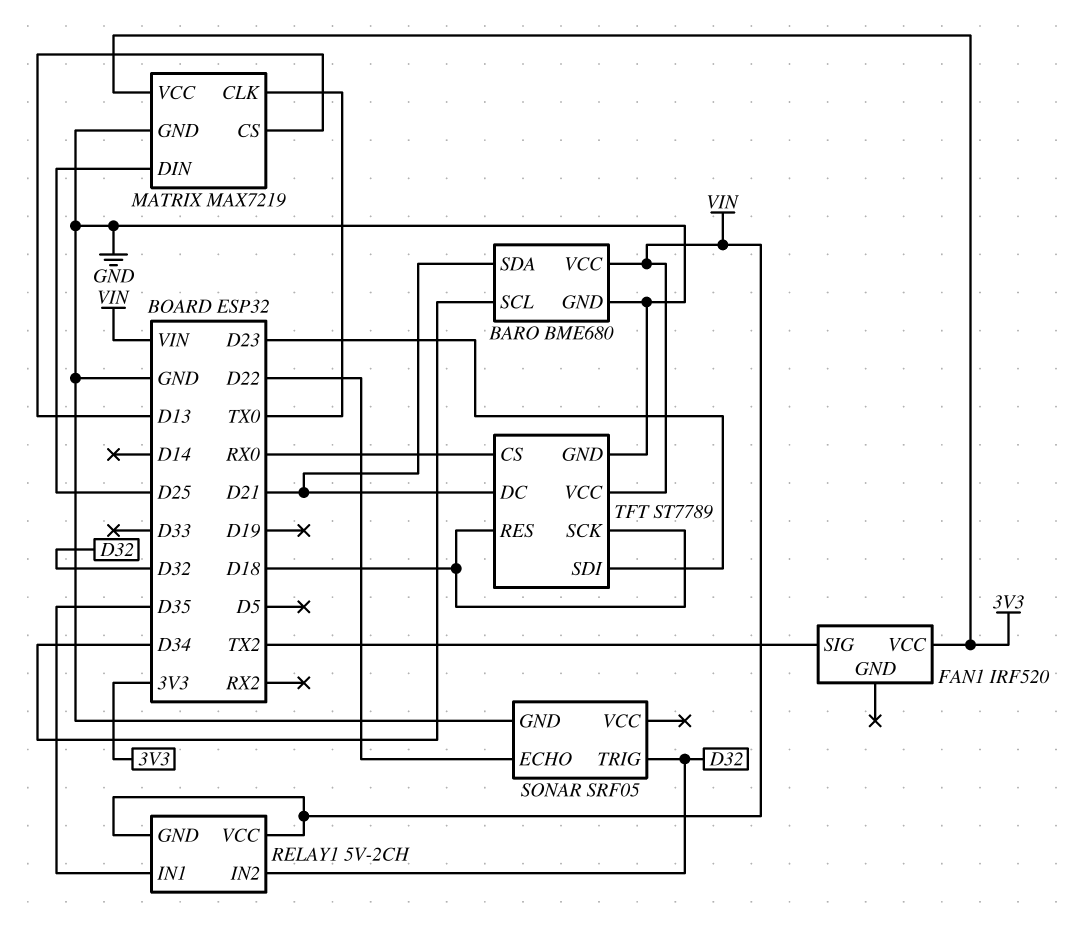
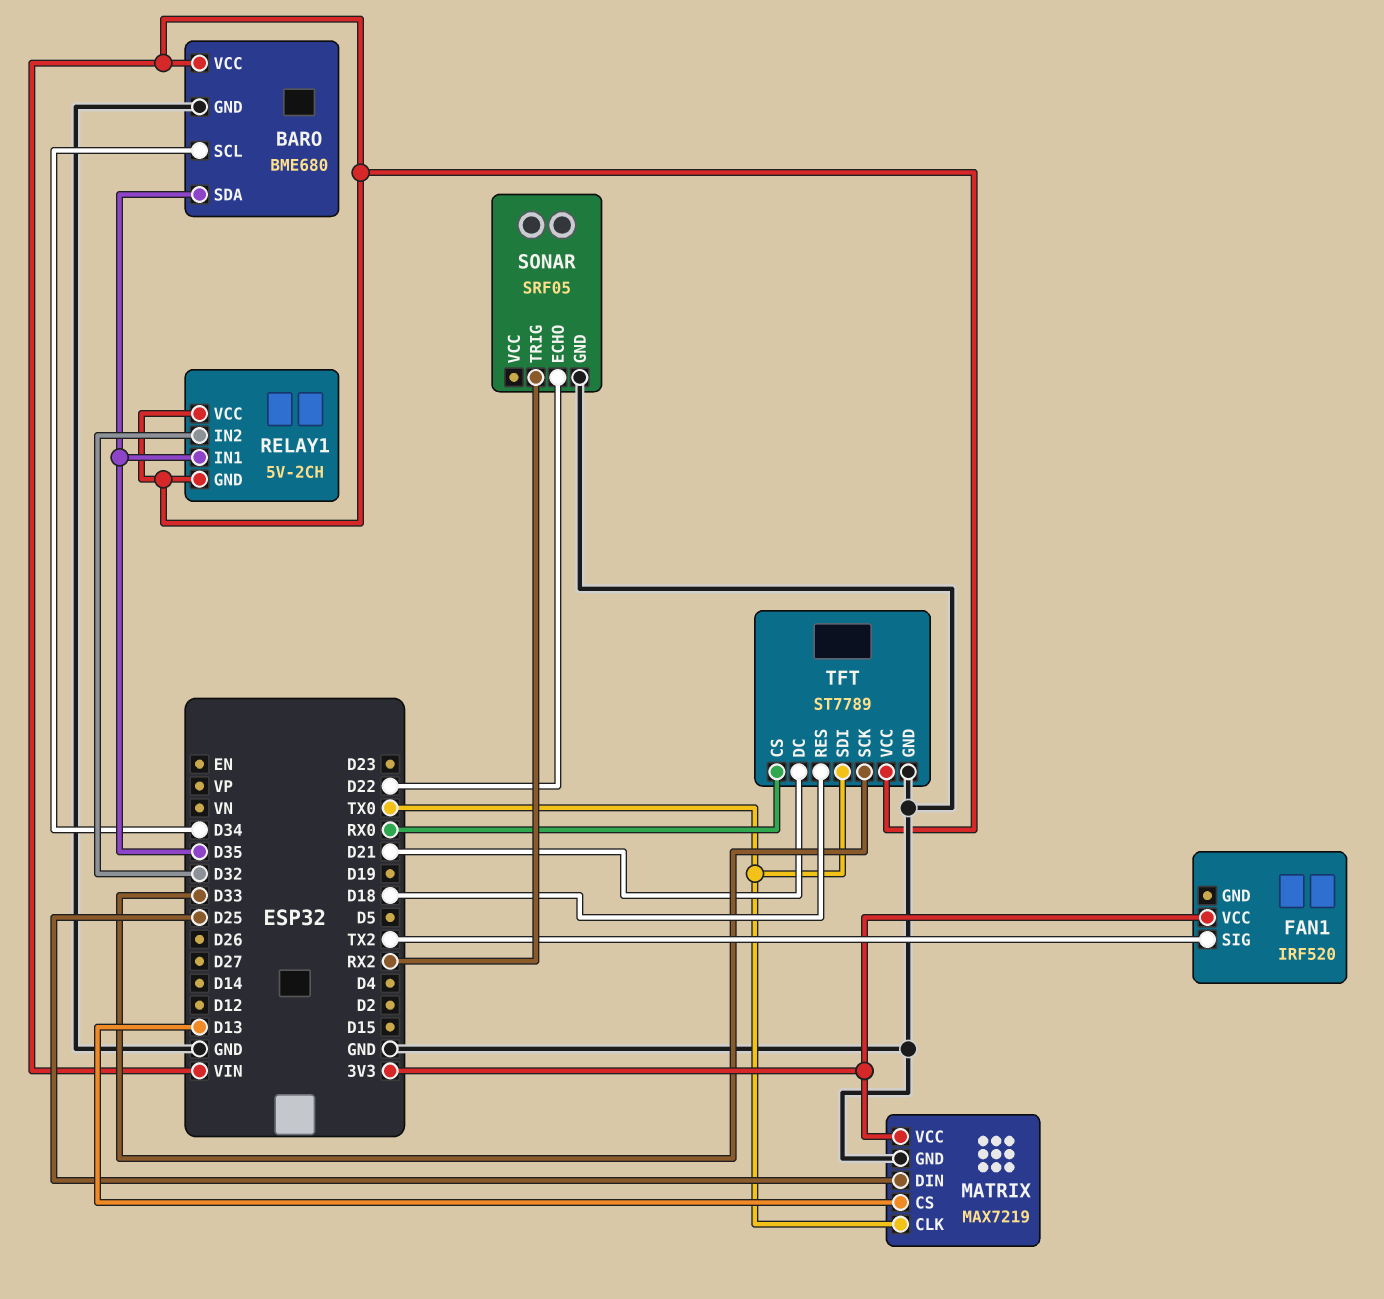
BARO pin SDA: D21 -> D35
SONAR pin TRIG: D32 -> RX2
TFT pin SCK: D18 -> D33
TFT pin SDI: D23 -> TX0

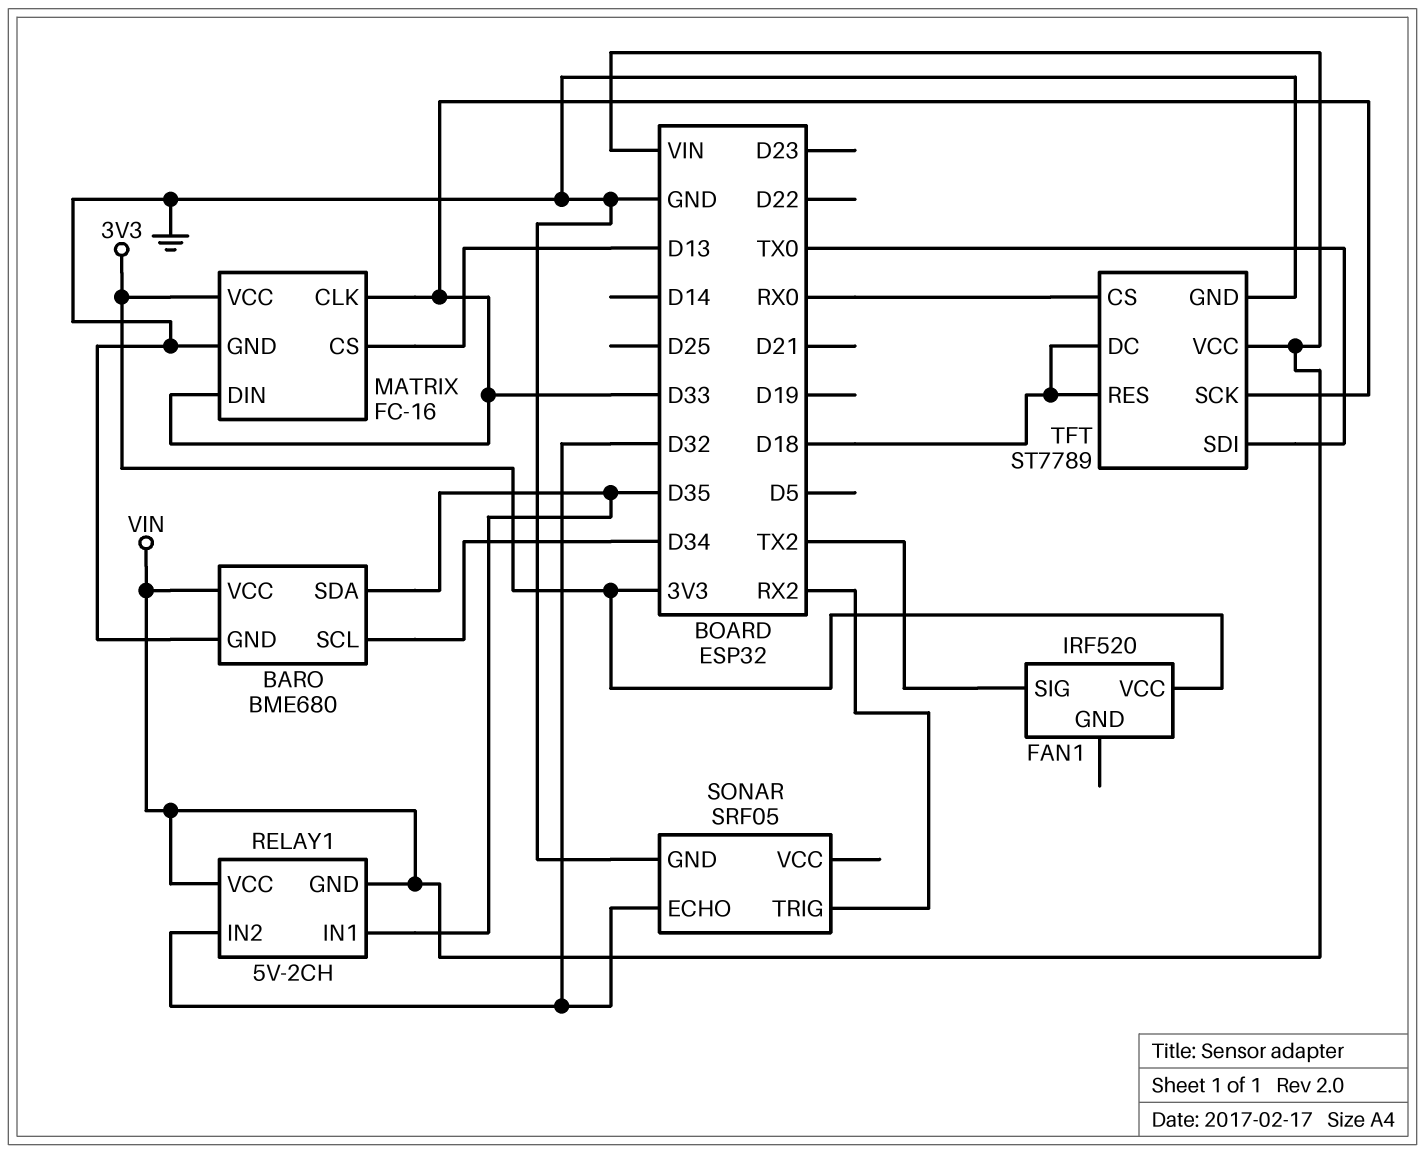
MATRIX: MAX7219 -> FC-16
MATRIX pin CLK: TX0 -> D33
MATRIX pin DIN: D25 -> D33
SONAR pin ECHO: D22 -> D32
TFT pin DC: D21 -> D18

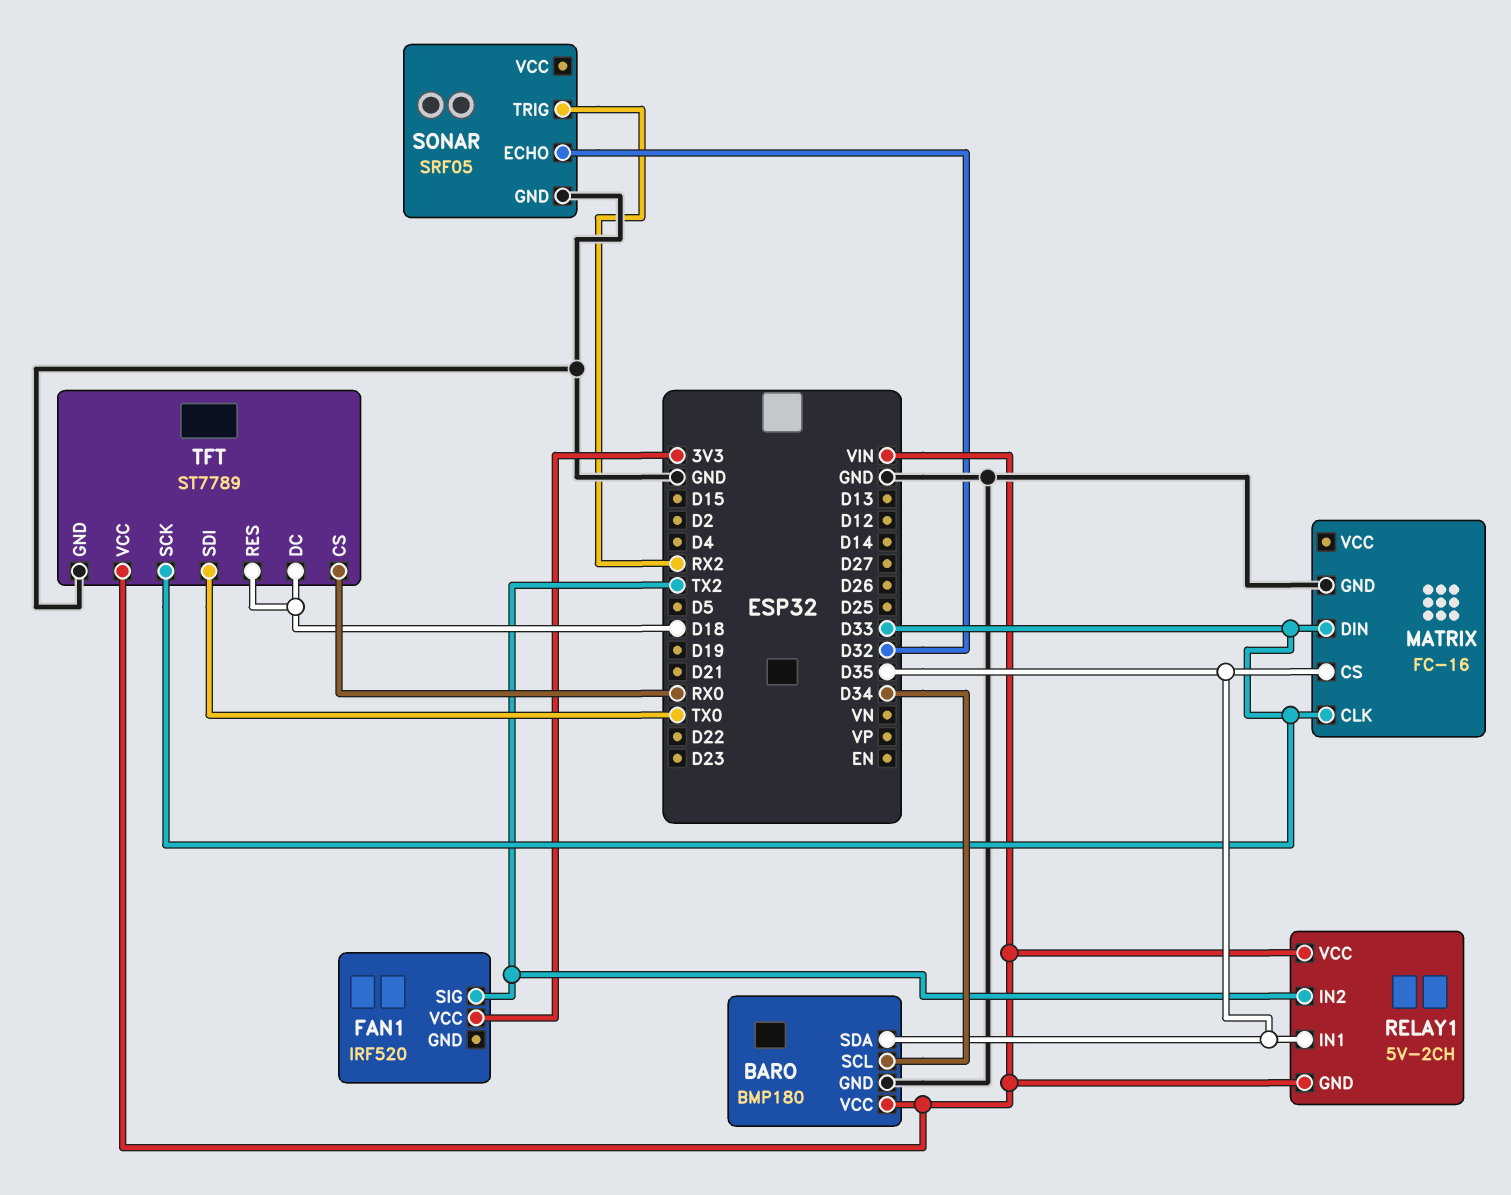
BARO: BME680 -> BMP180
MATRIX pin CS: D13 -> D35
MATRIX pin VCC: 3V3 -> none
RELAY1 pin IN2: D32 -> TX2

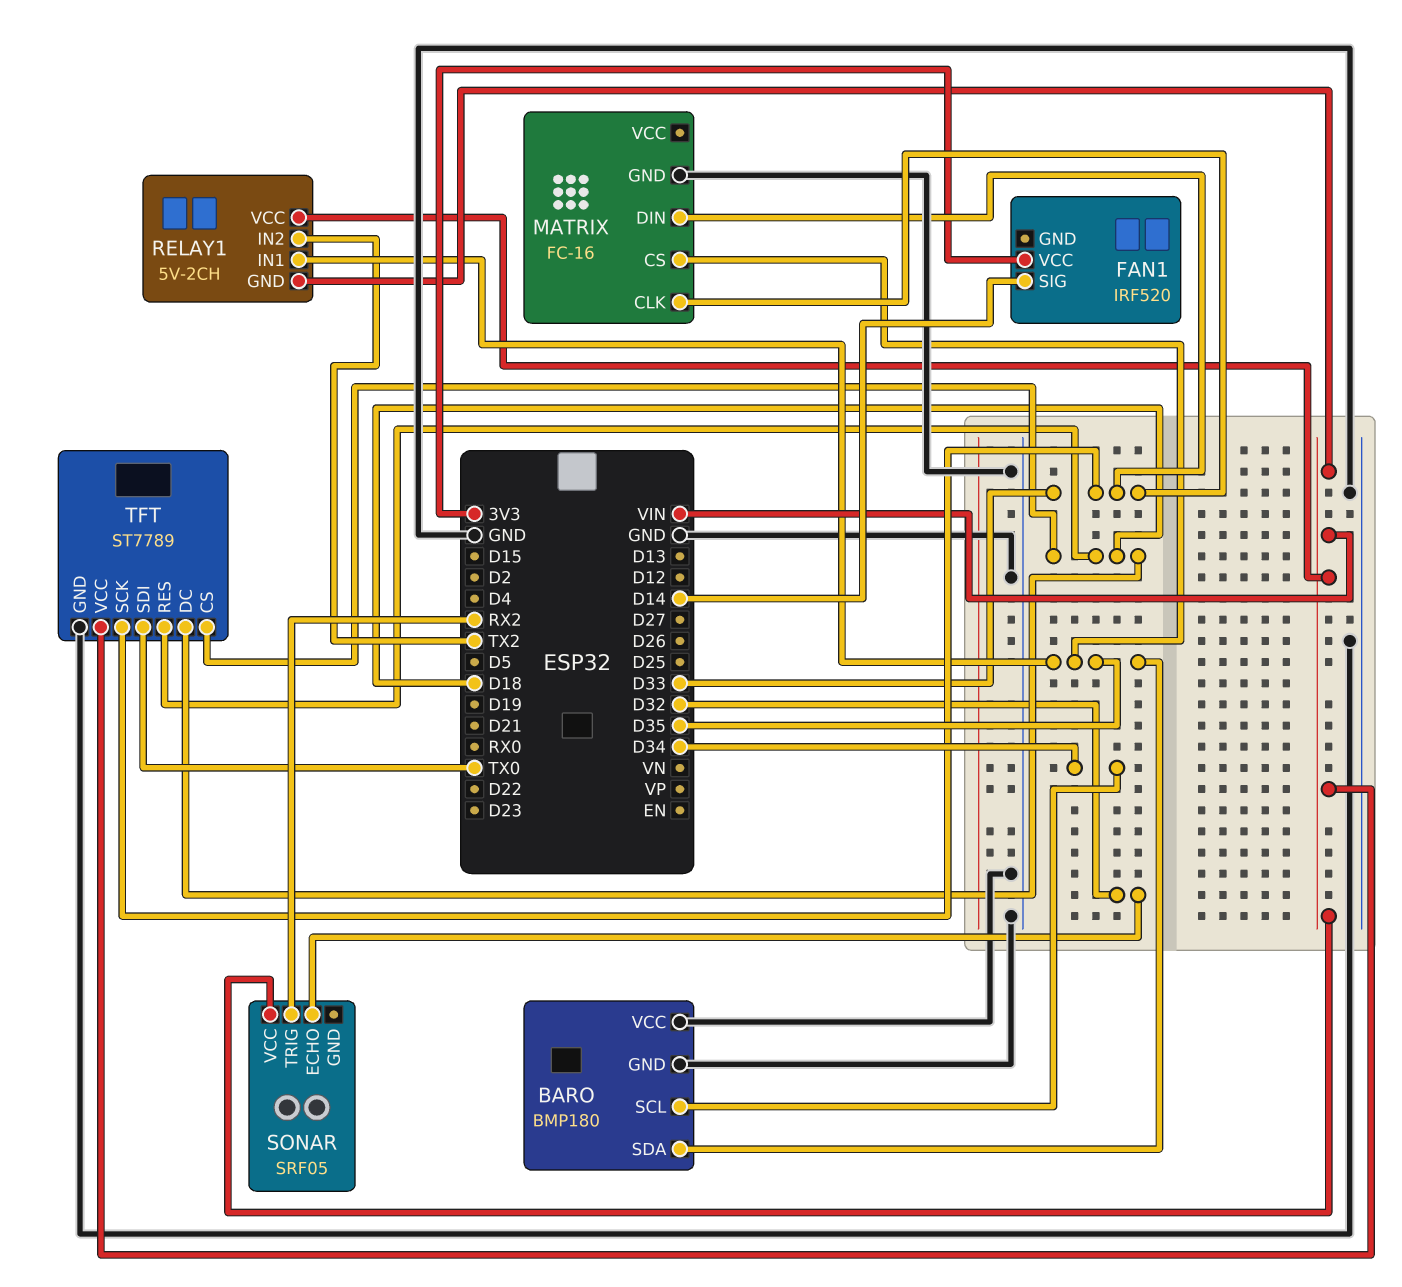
BARO pin VCC: VIN -> GND
FAN1 pin SIG: TX2 -> D14
SONAR pin GND: GND -> none
SONAR pin VCC: none -> VIN
TFT pin CS: RX0 -> D18

